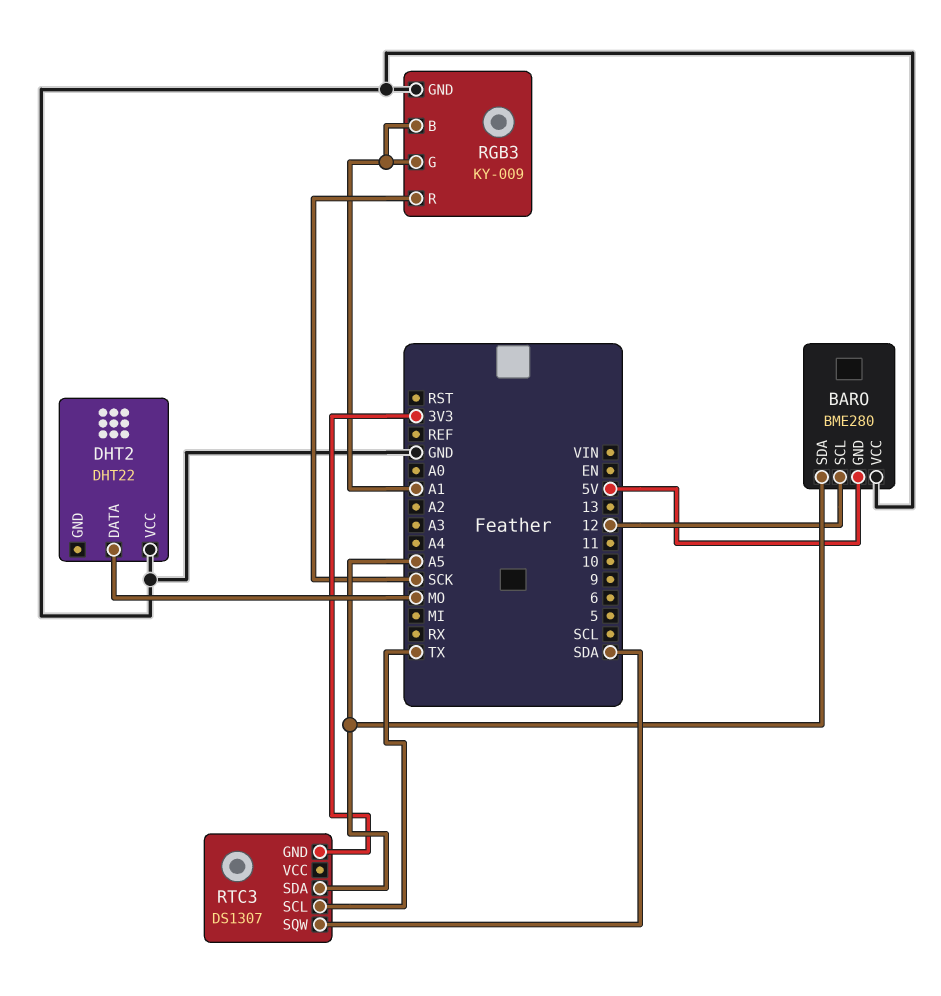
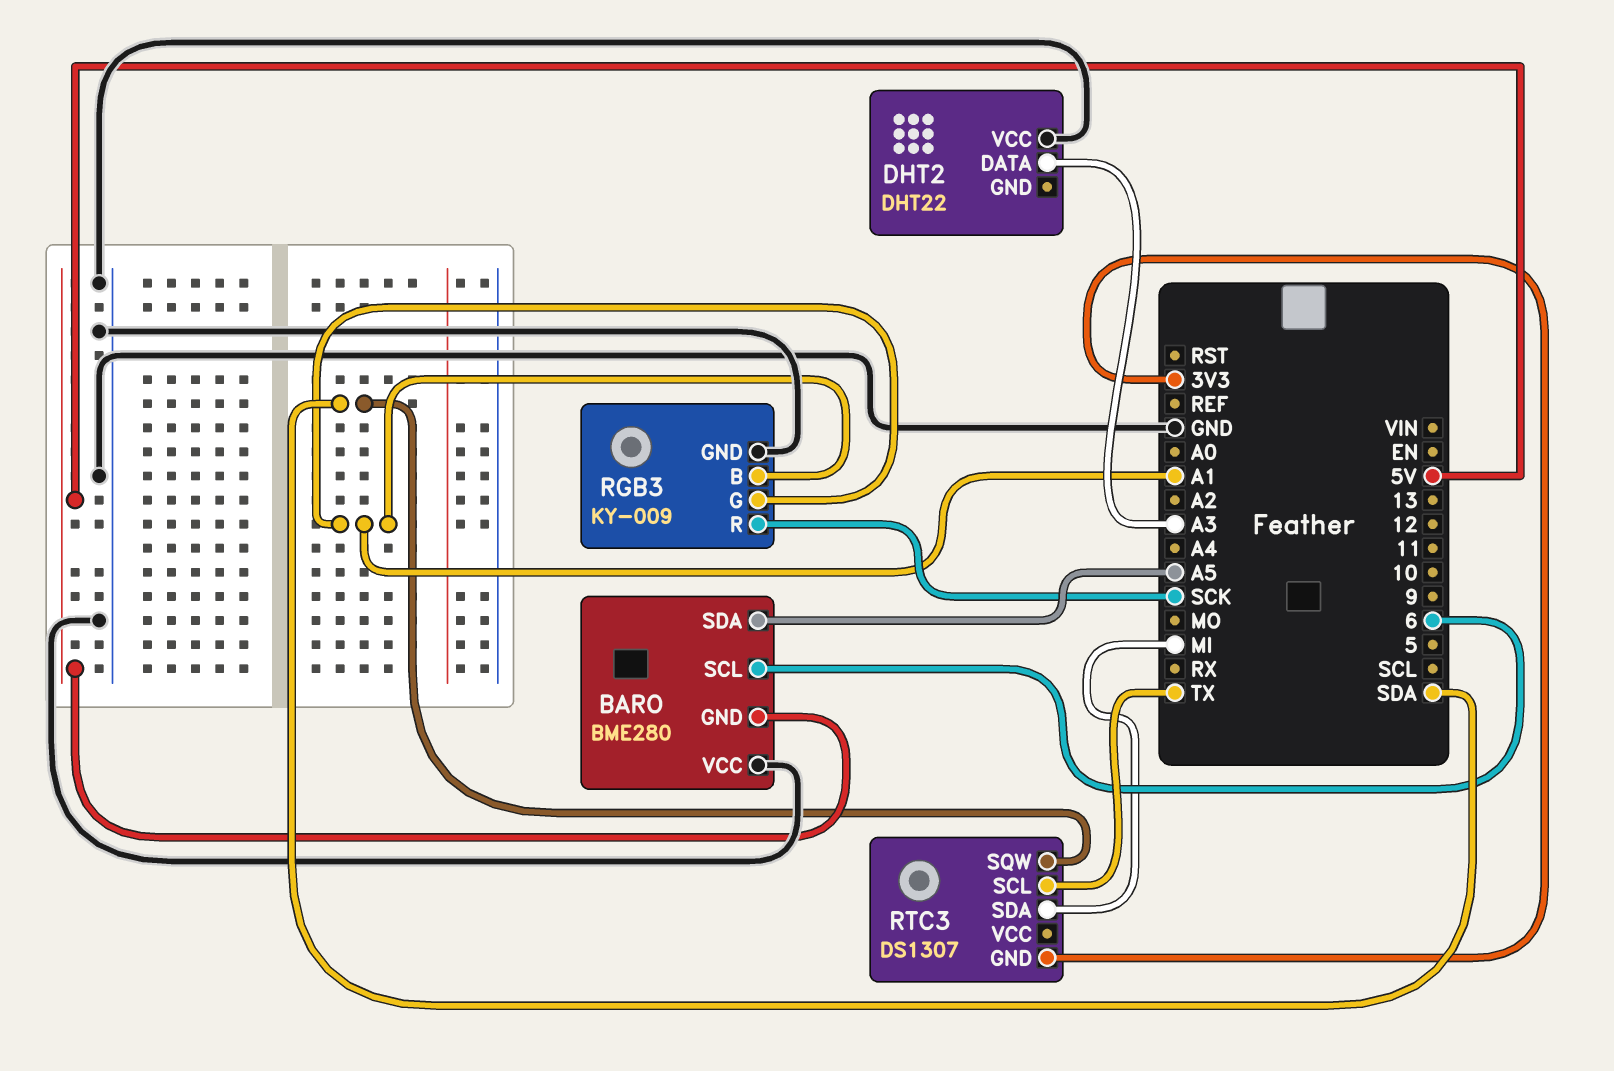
BARO pin SCL: 12 -> 6
DHT2 pin DATA: MO -> A3
RTC3 pin SDA: A5 -> MI

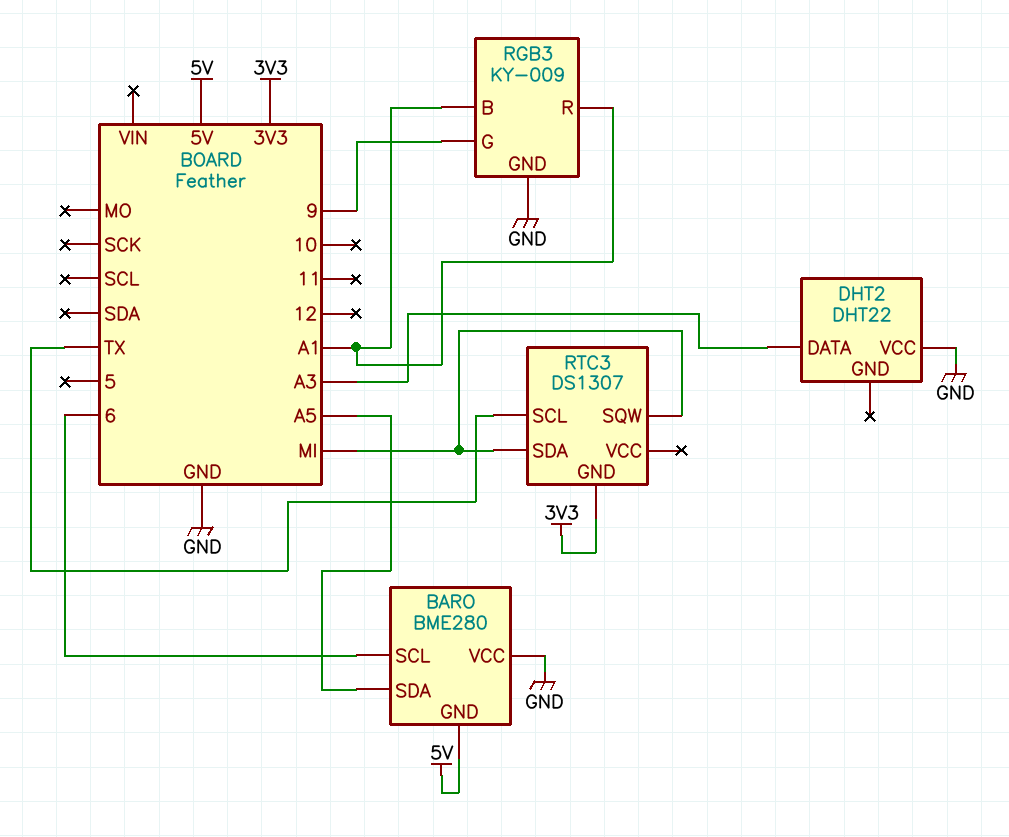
RGB3 pin G: A1 -> 9
RGB3 pin R: SCK -> A1
RTC3 pin SQW: SDA -> MI

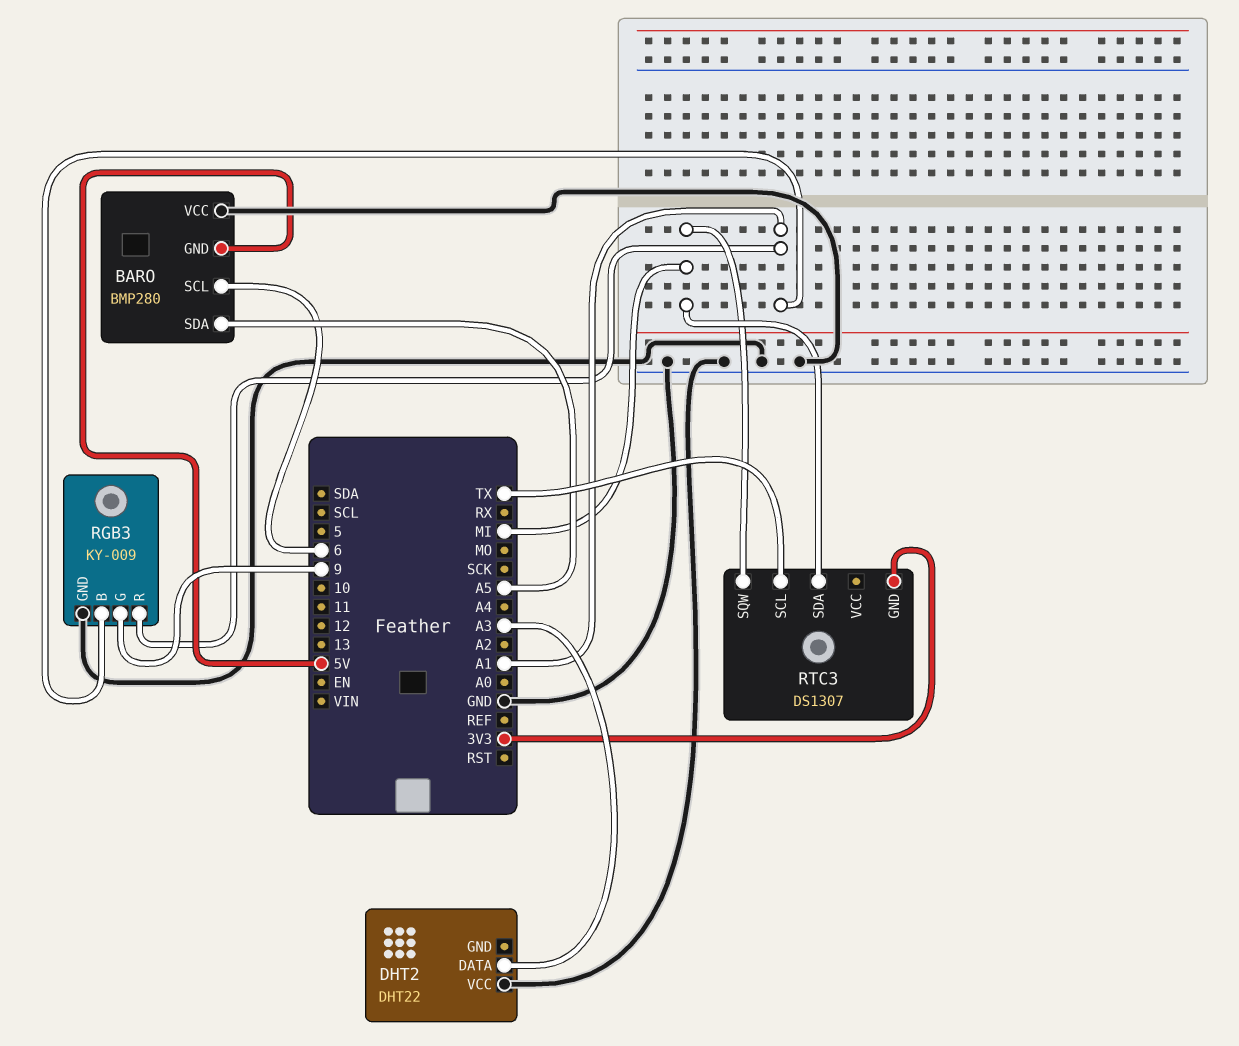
BARO: BME280 -> BMP280

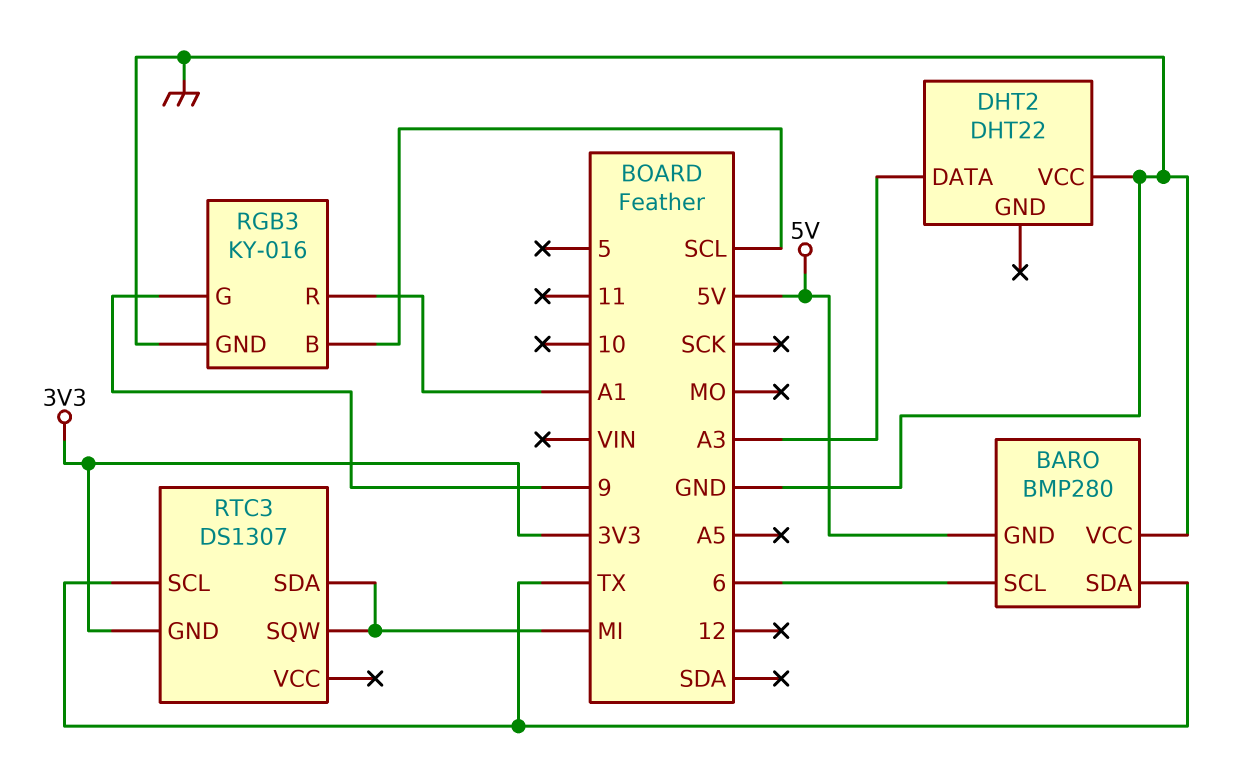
BARO pin SDA: A5 -> TX
RGB3: KY-009 -> KY-016
RGB3 pin B: A1 -> SCL

